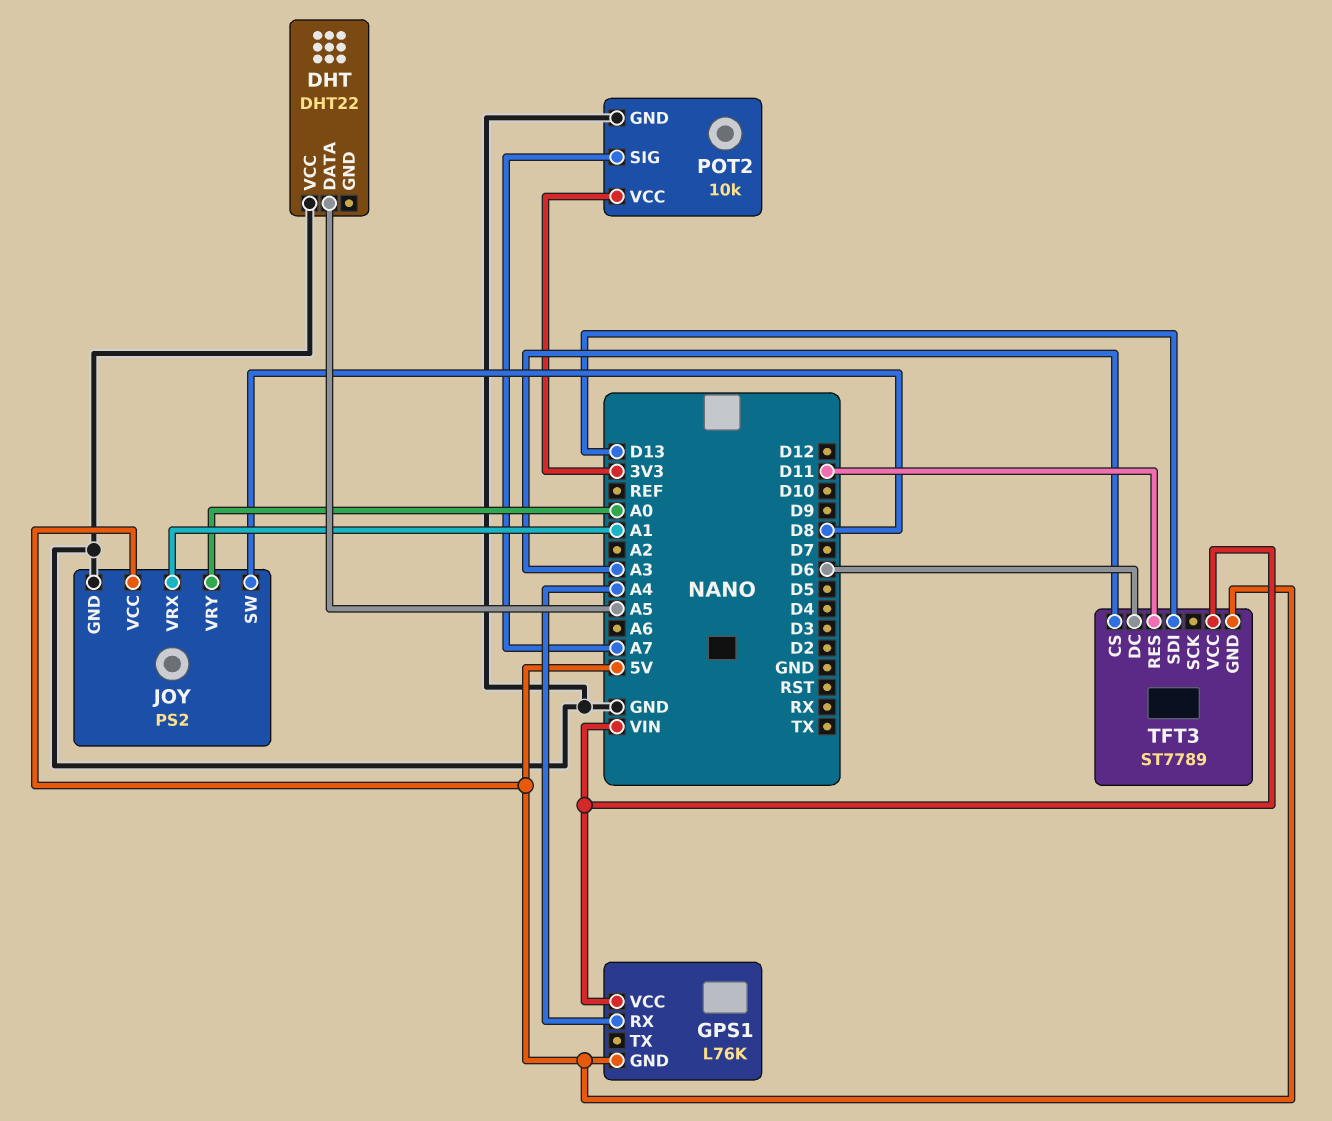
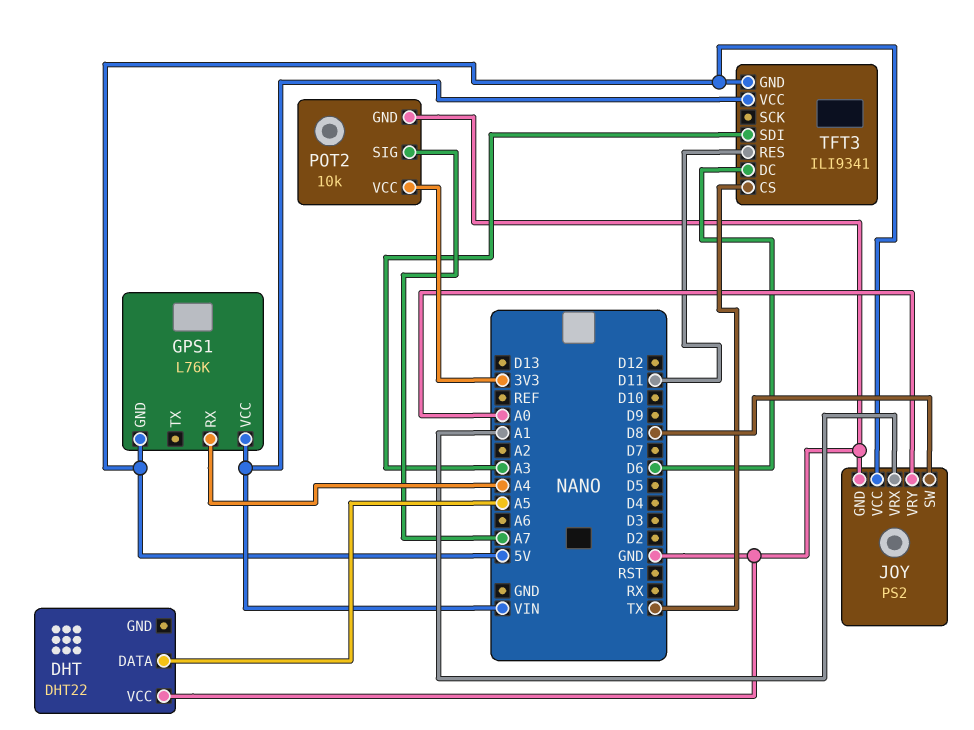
TFT3: ST7789 -> ILI9341
TFT3 pin CS: A3 -> TX
TFT3 pin SDI: D13 -> A3

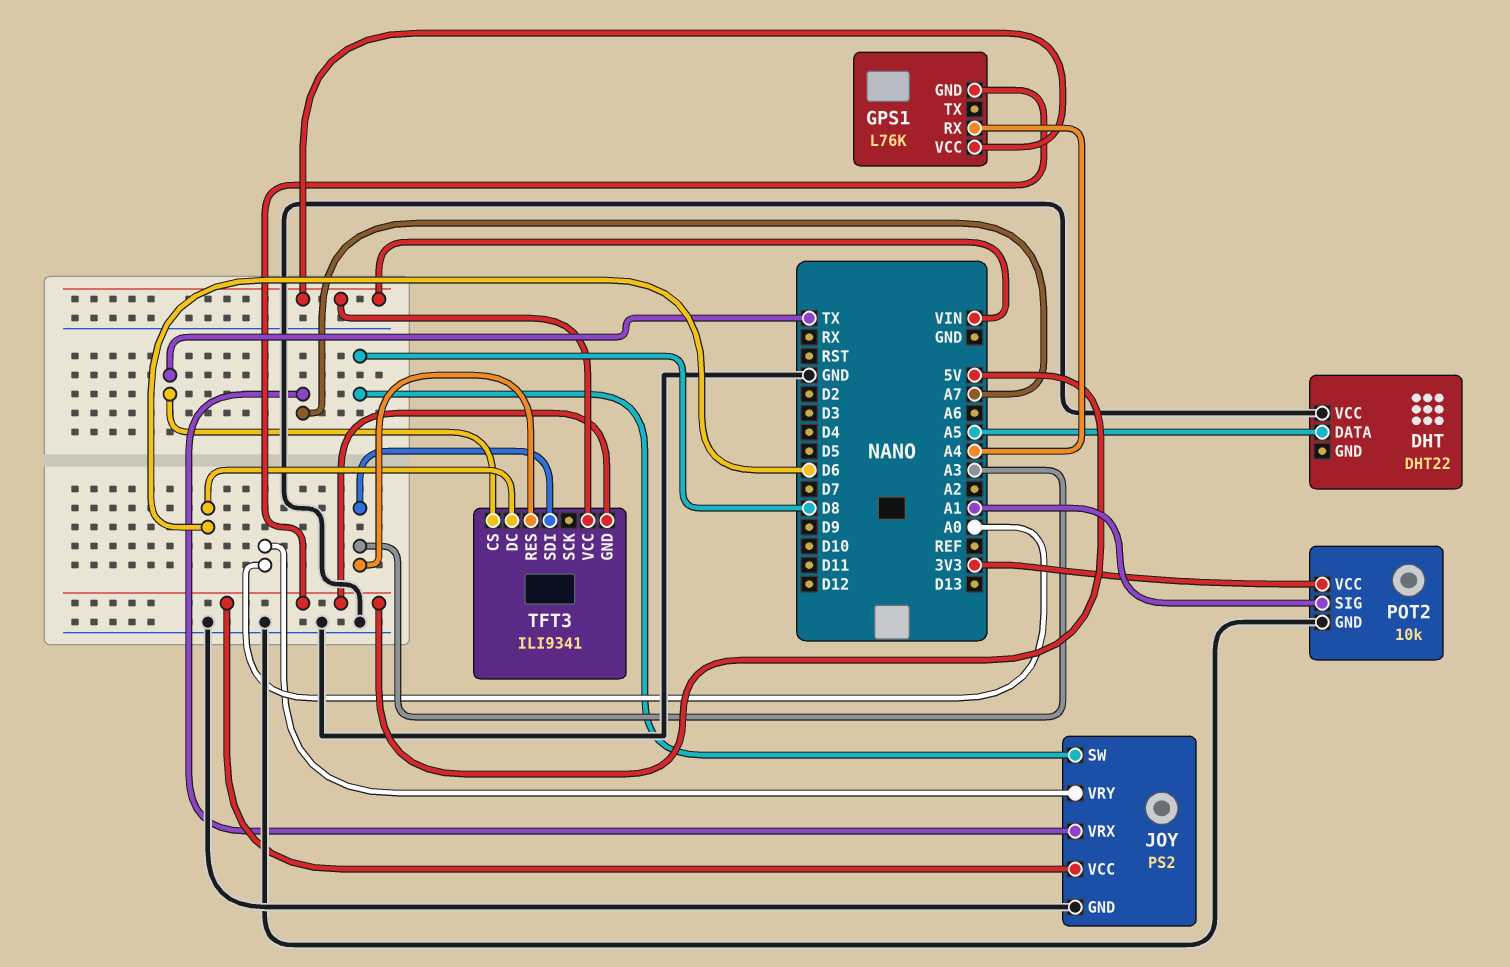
JOY pin VRX: A1 -> A7
POT2 pin SIG: A7 -> A1
TFT3 pin RES: D11 -> A3

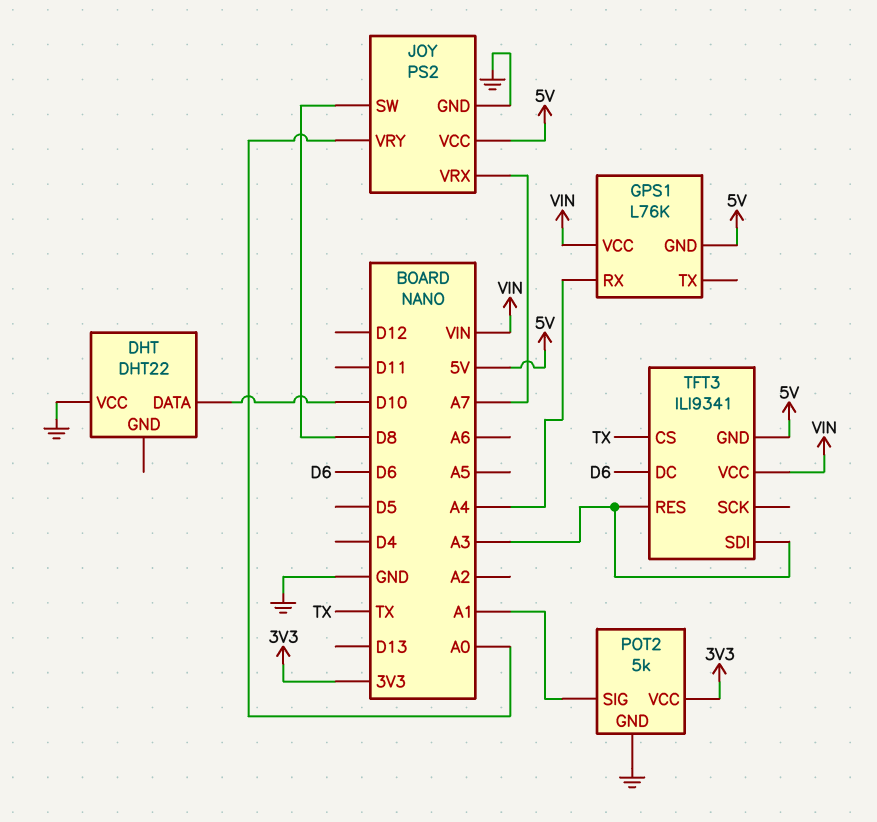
DHT pin DATA: A5 -> D10
POT2: 10k -> 5k

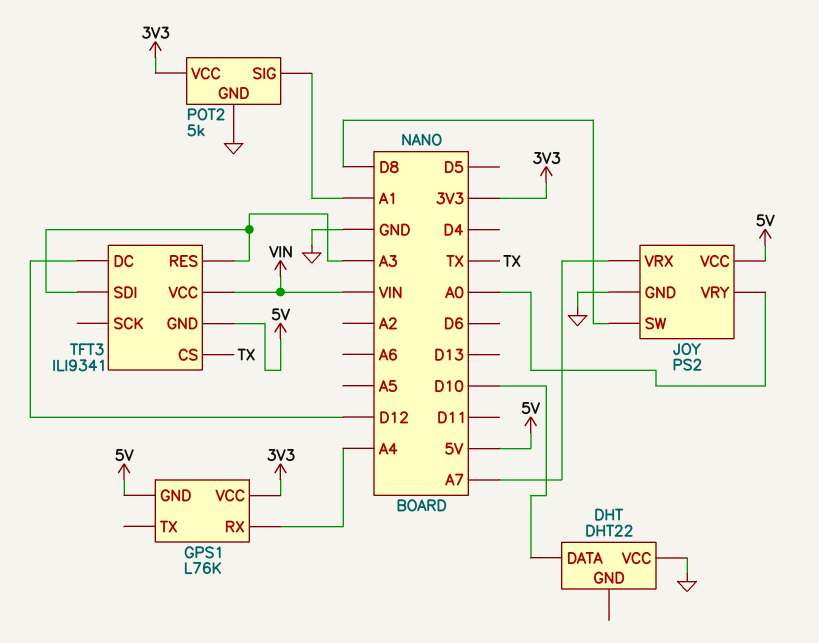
GPS1 pin VCC: VIN -> 3V3
TFT3 pin DC: D6 -> D12

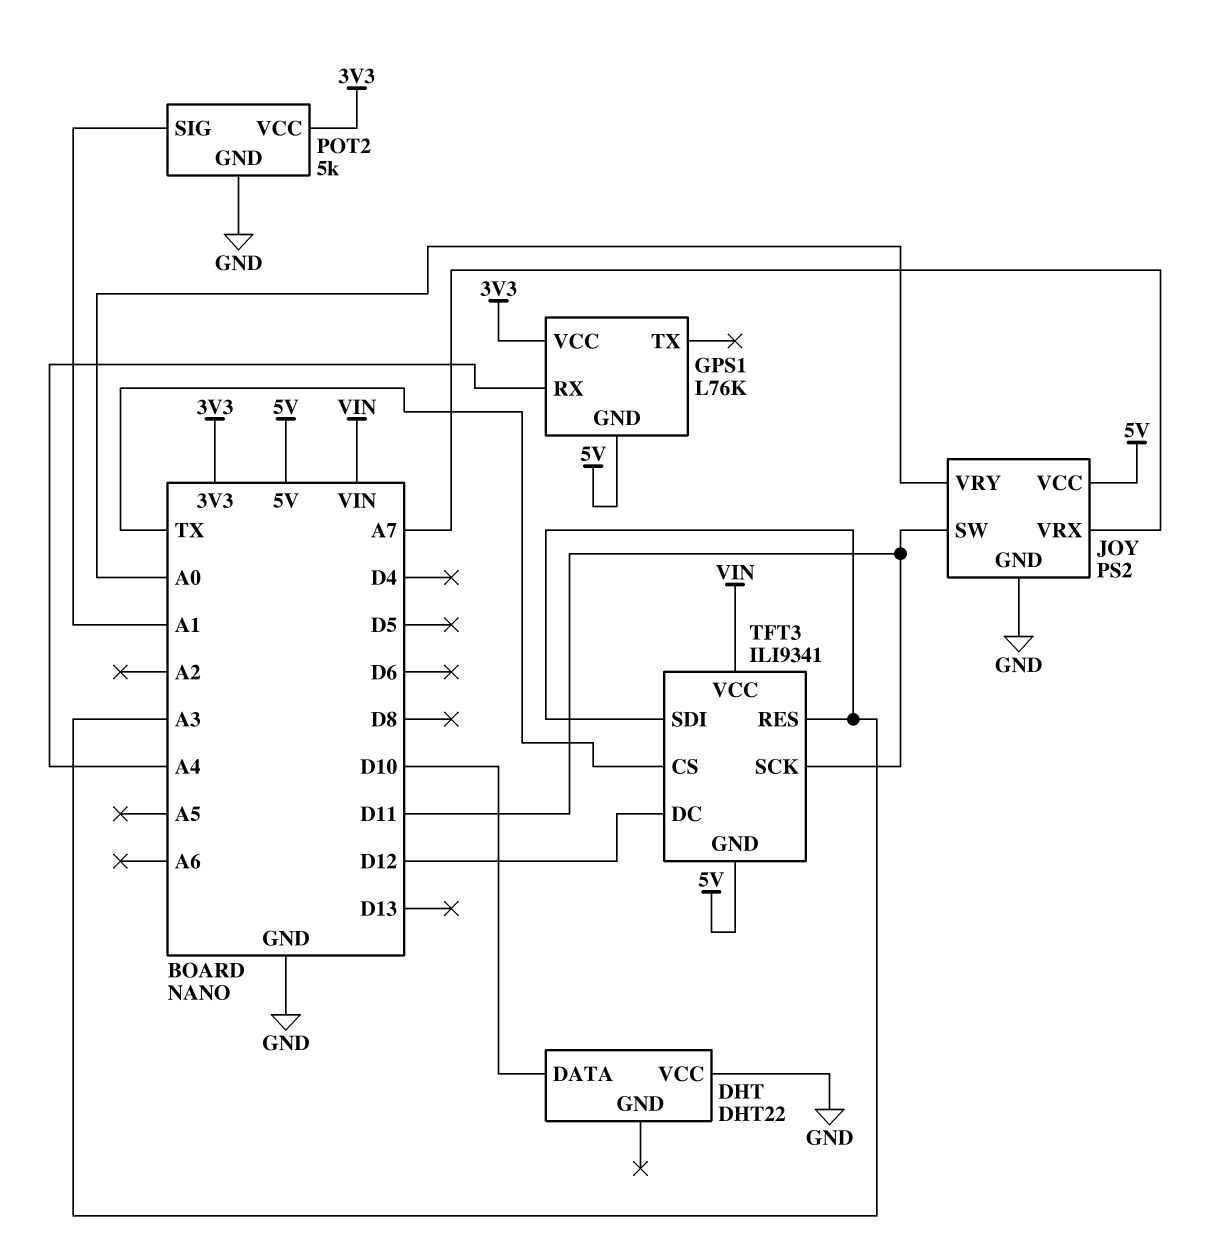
JOY pin SW: D8 -> D11
TFT3 pin SCK: none -> D11

